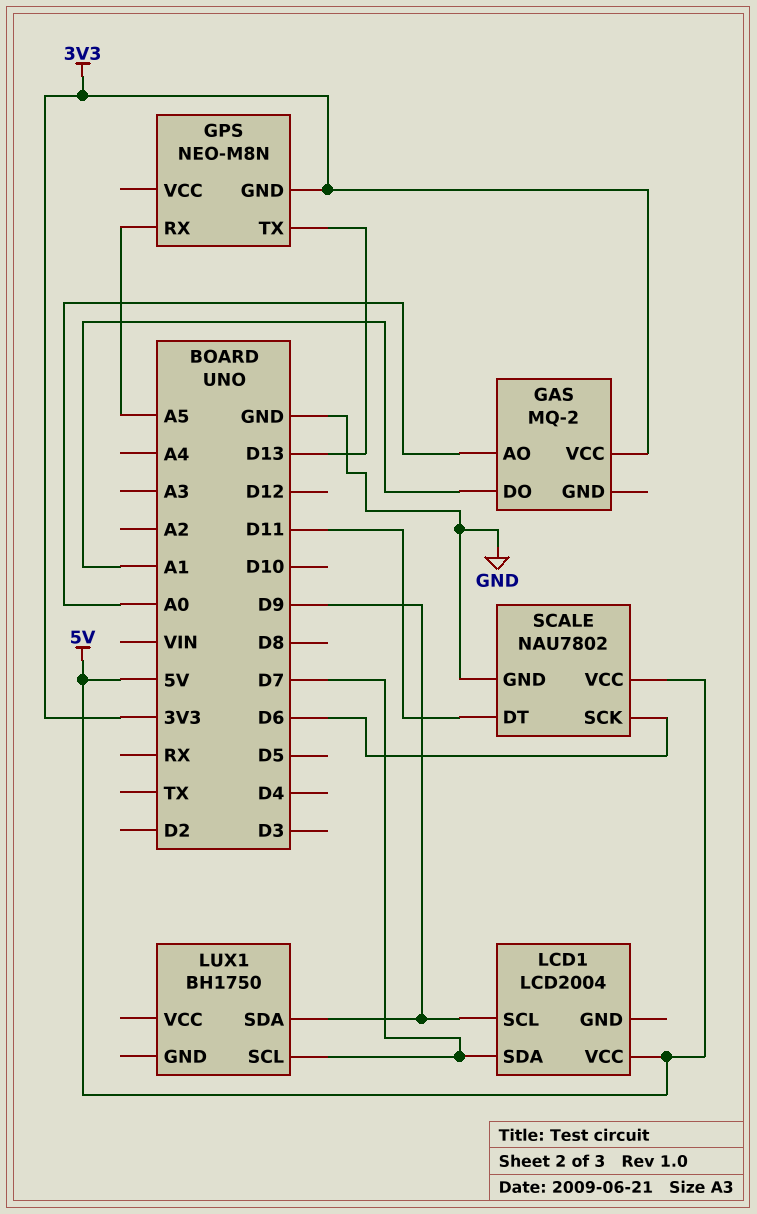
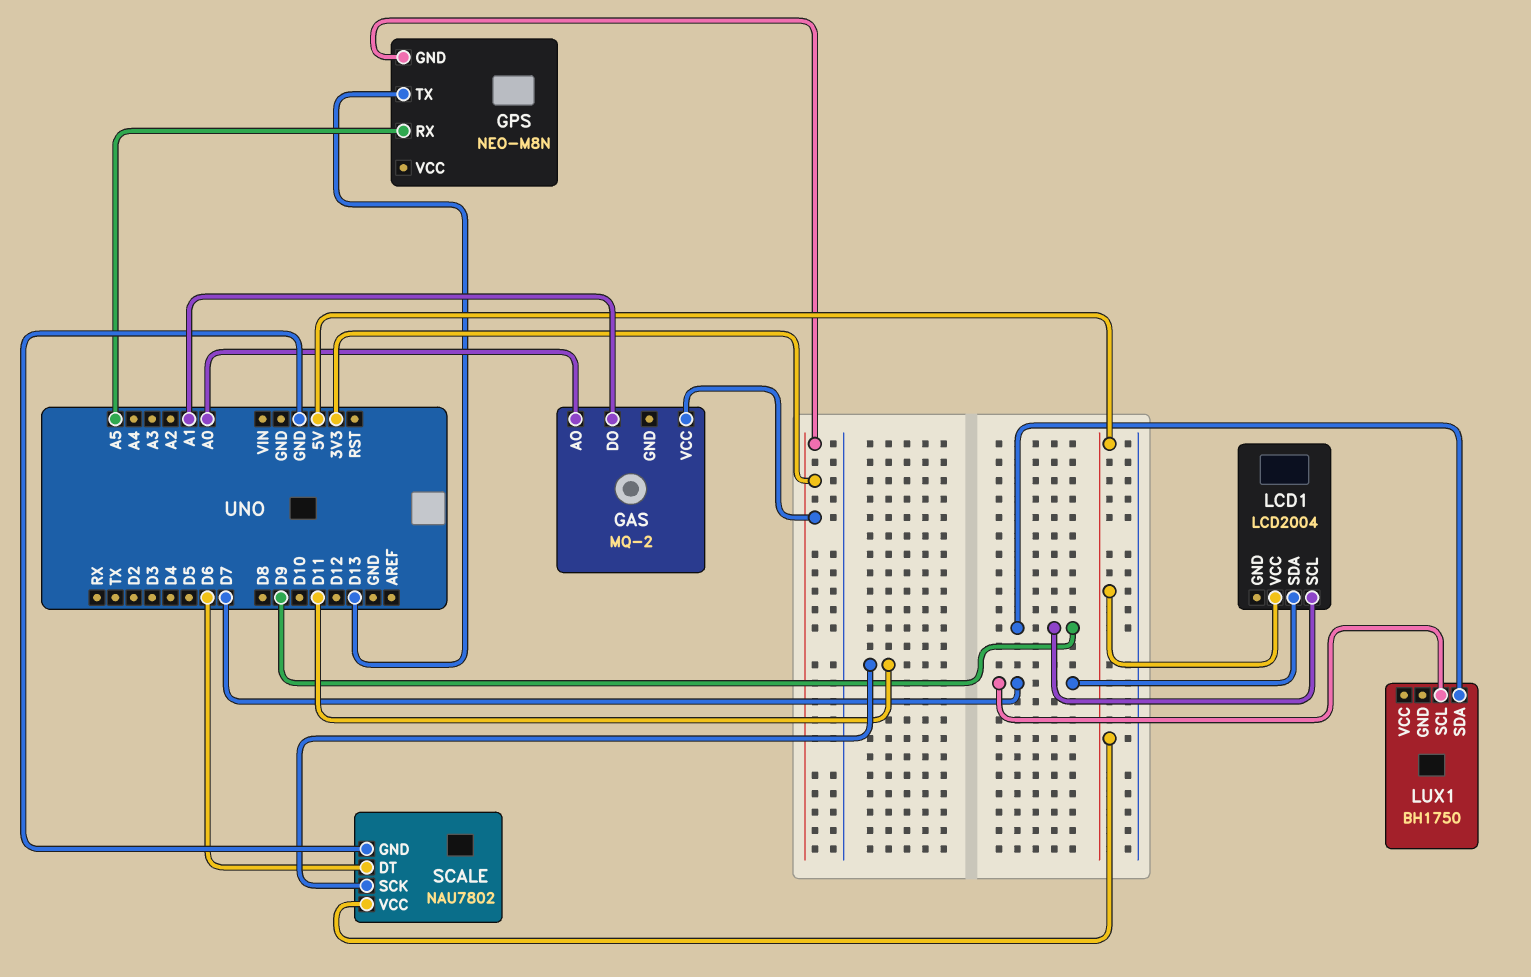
SCALE pin DT: D11 -> D6
SCALE pin SCK: D6 -> D11

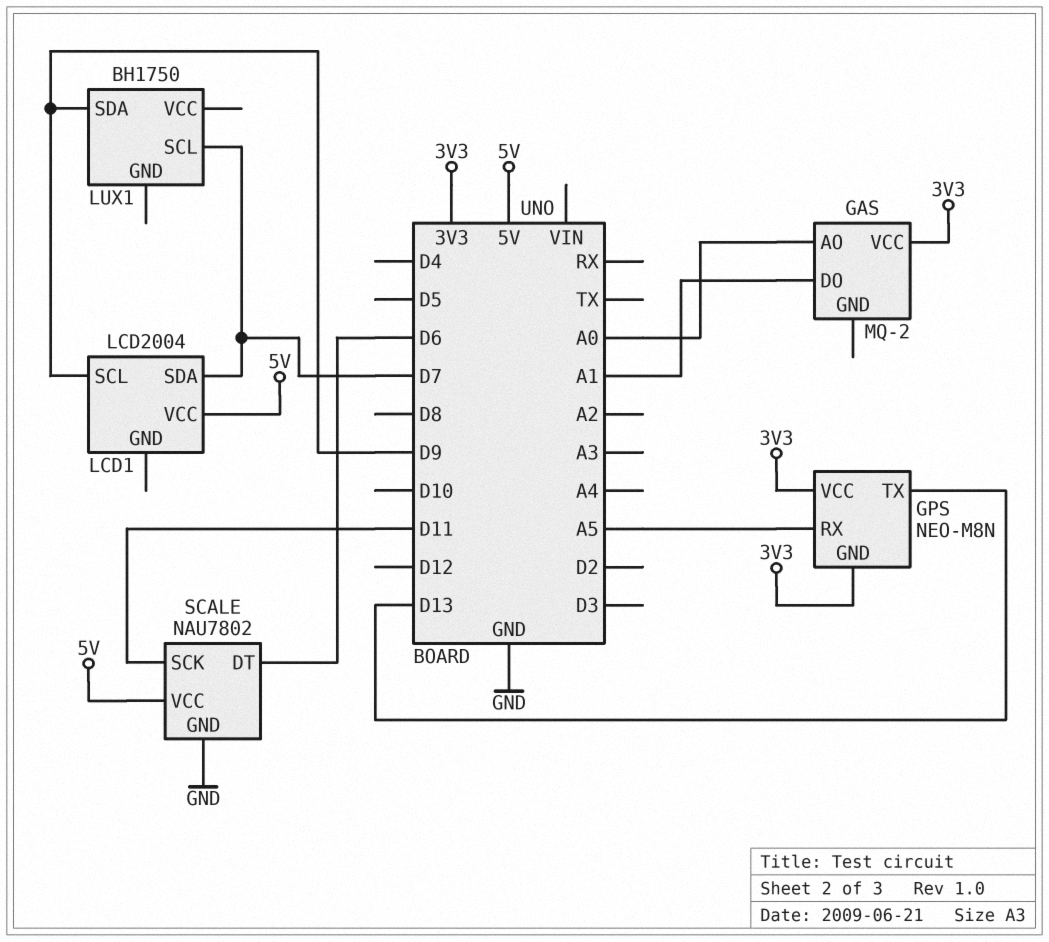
GPS pin VCC: none -> 3V3

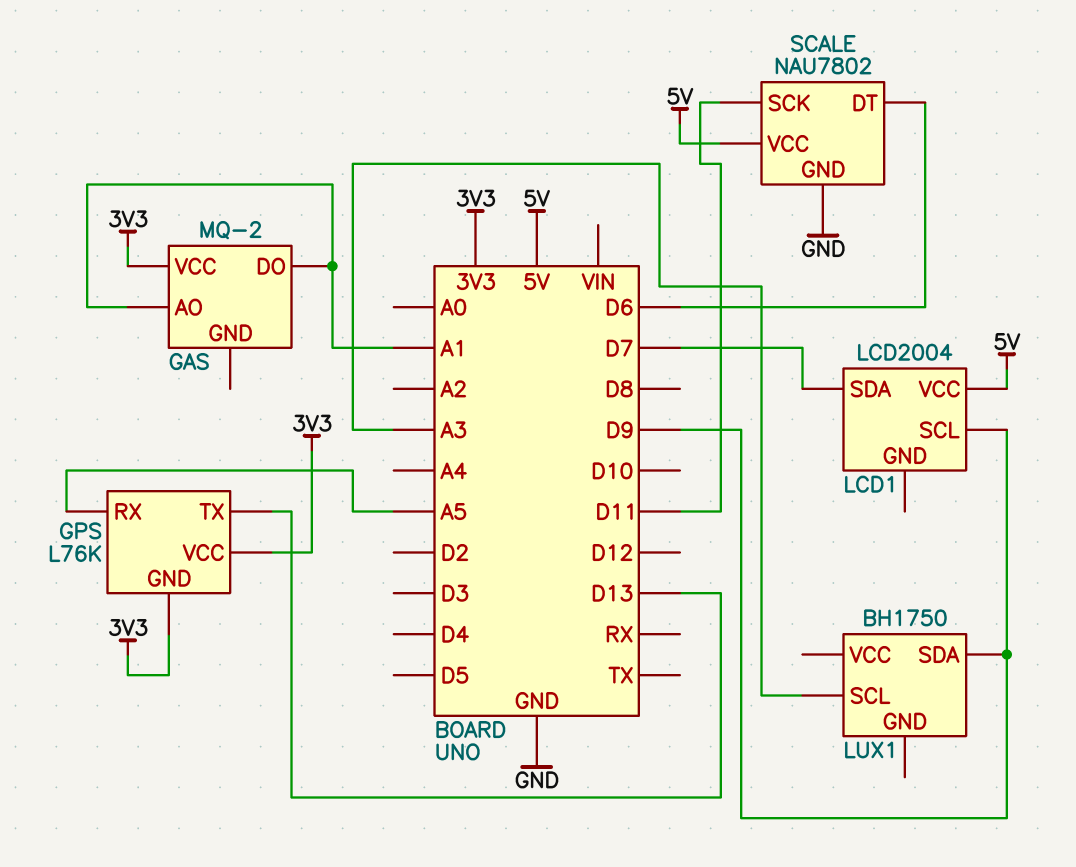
GAS pin AO: A0 -> A1
GPS: NEO-M8N -> L76K
LUX1 pin SCL: D7 -> A3

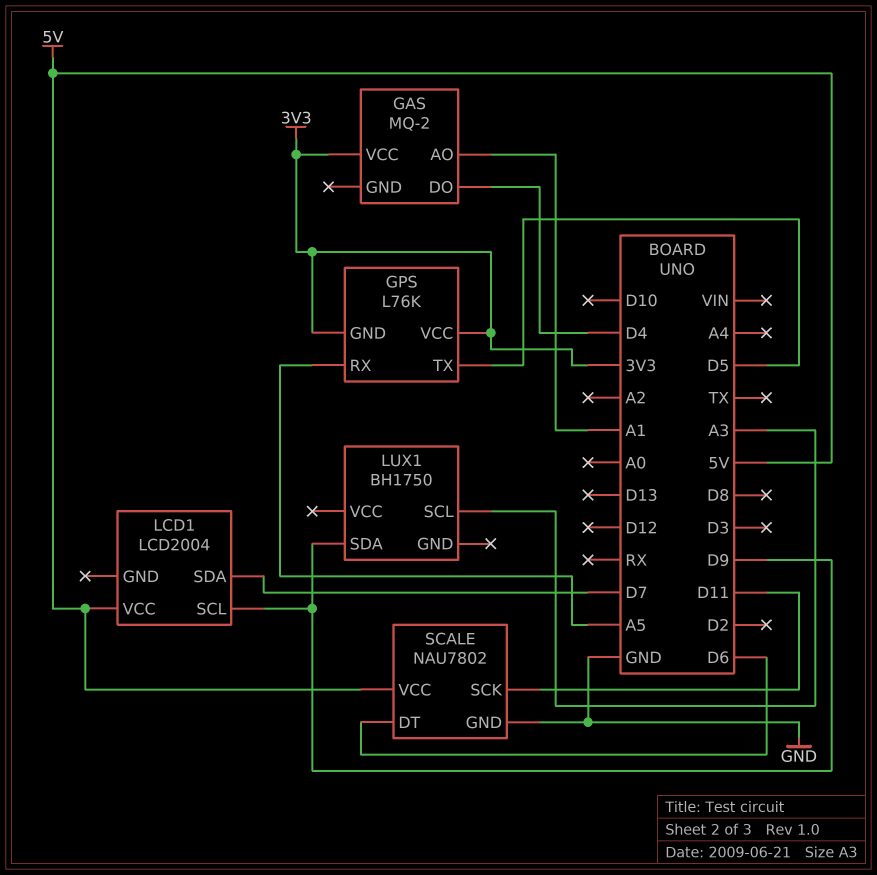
GAS pin DO: A1 -> D4
GPS pin TX: D13 -> D5

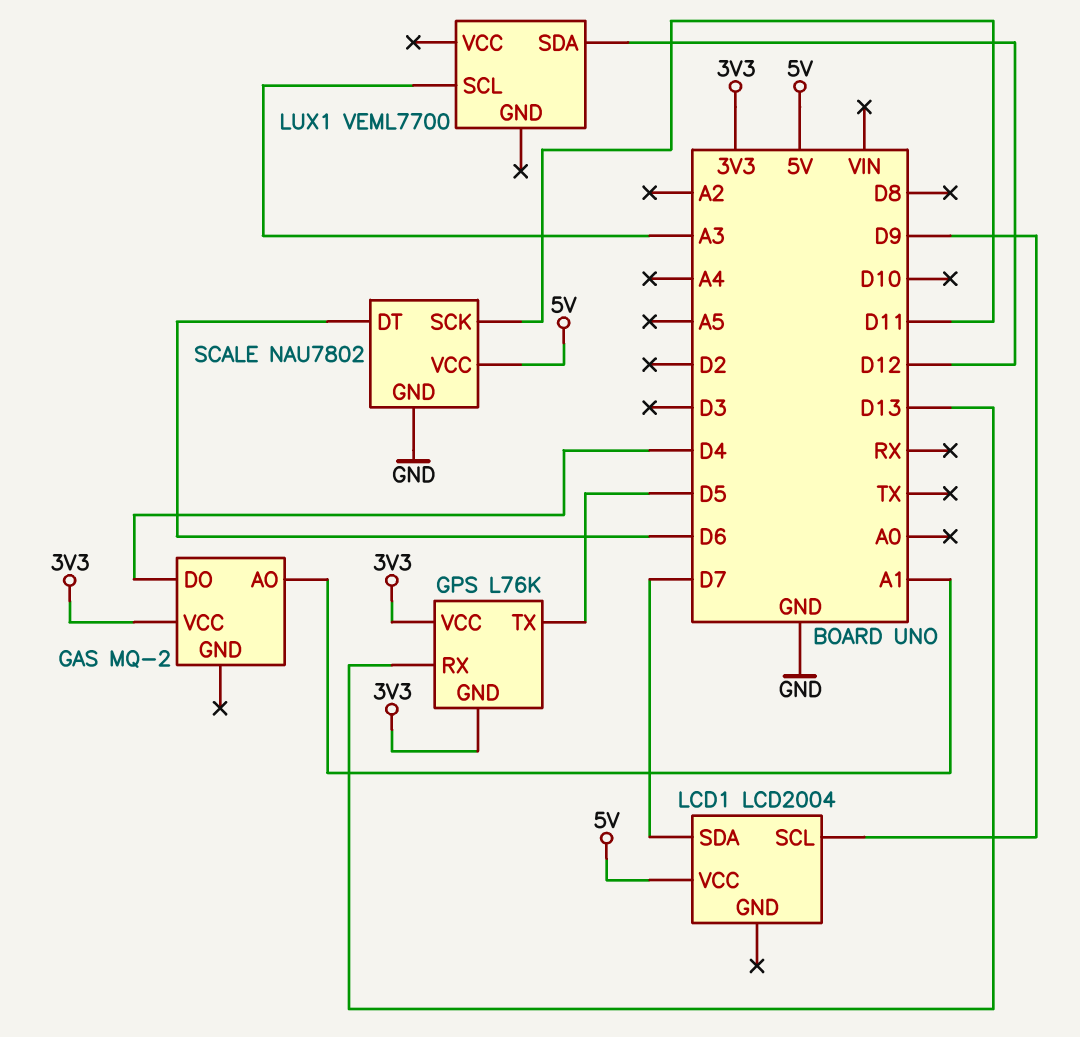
GPS pin RX: A5 -> D13
LUX1: BH1750 -> VEML7700
LUX1 pin SDA: D9 -> D12

